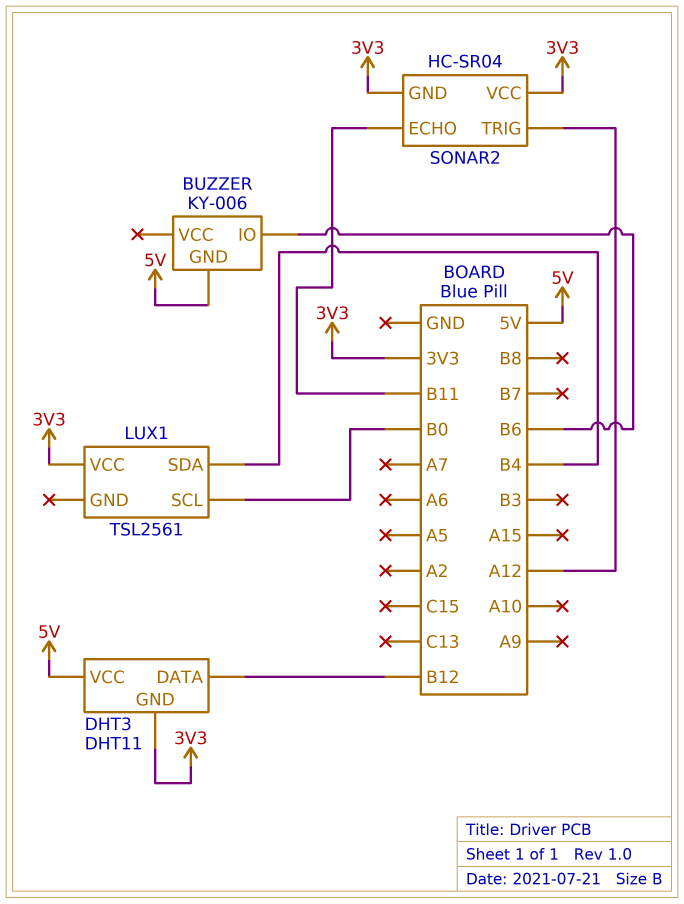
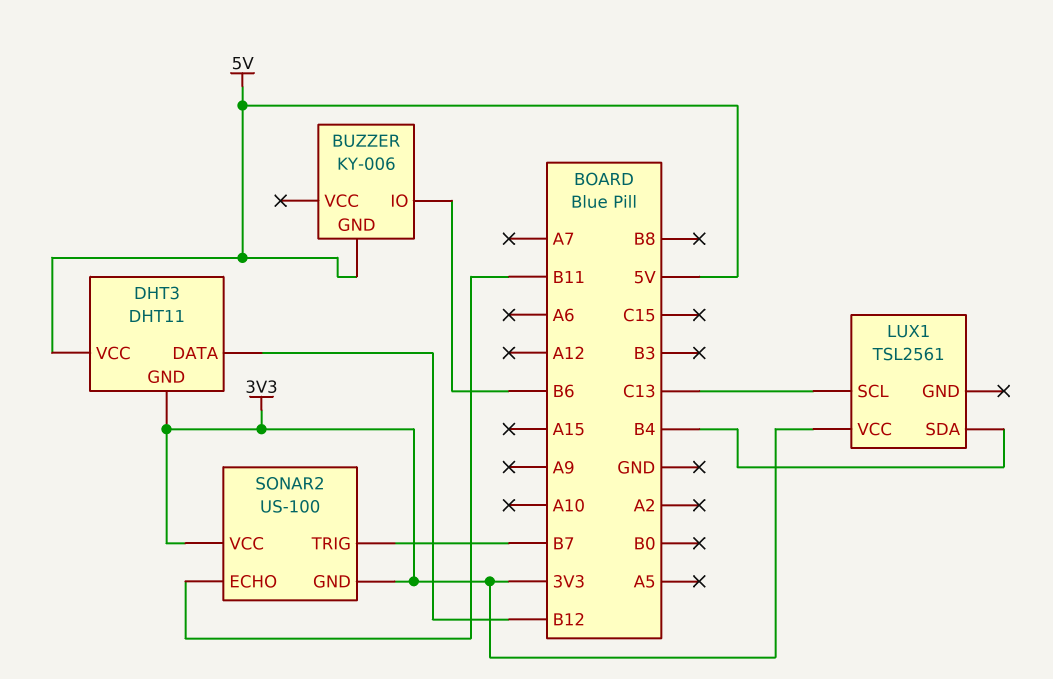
LUX1 pin SCL: B0 -> C13
SONAR2: HC-SR04 -> US-100
SONAR2 pin TRIG: A12 -> B7

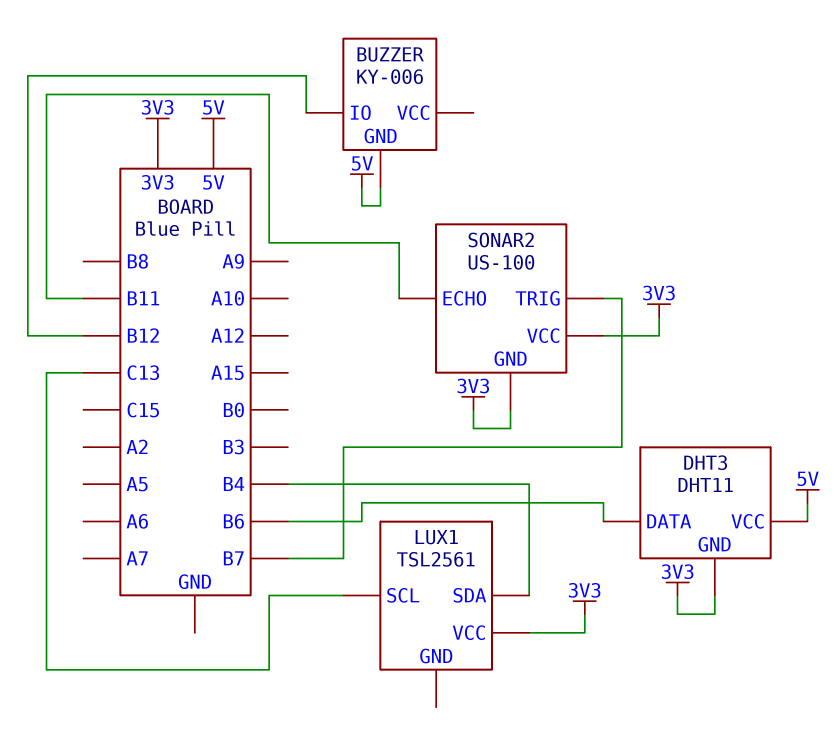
BUZZER pin IO: B6 -> B12
DHT3 pin DATA: B12 -> B6

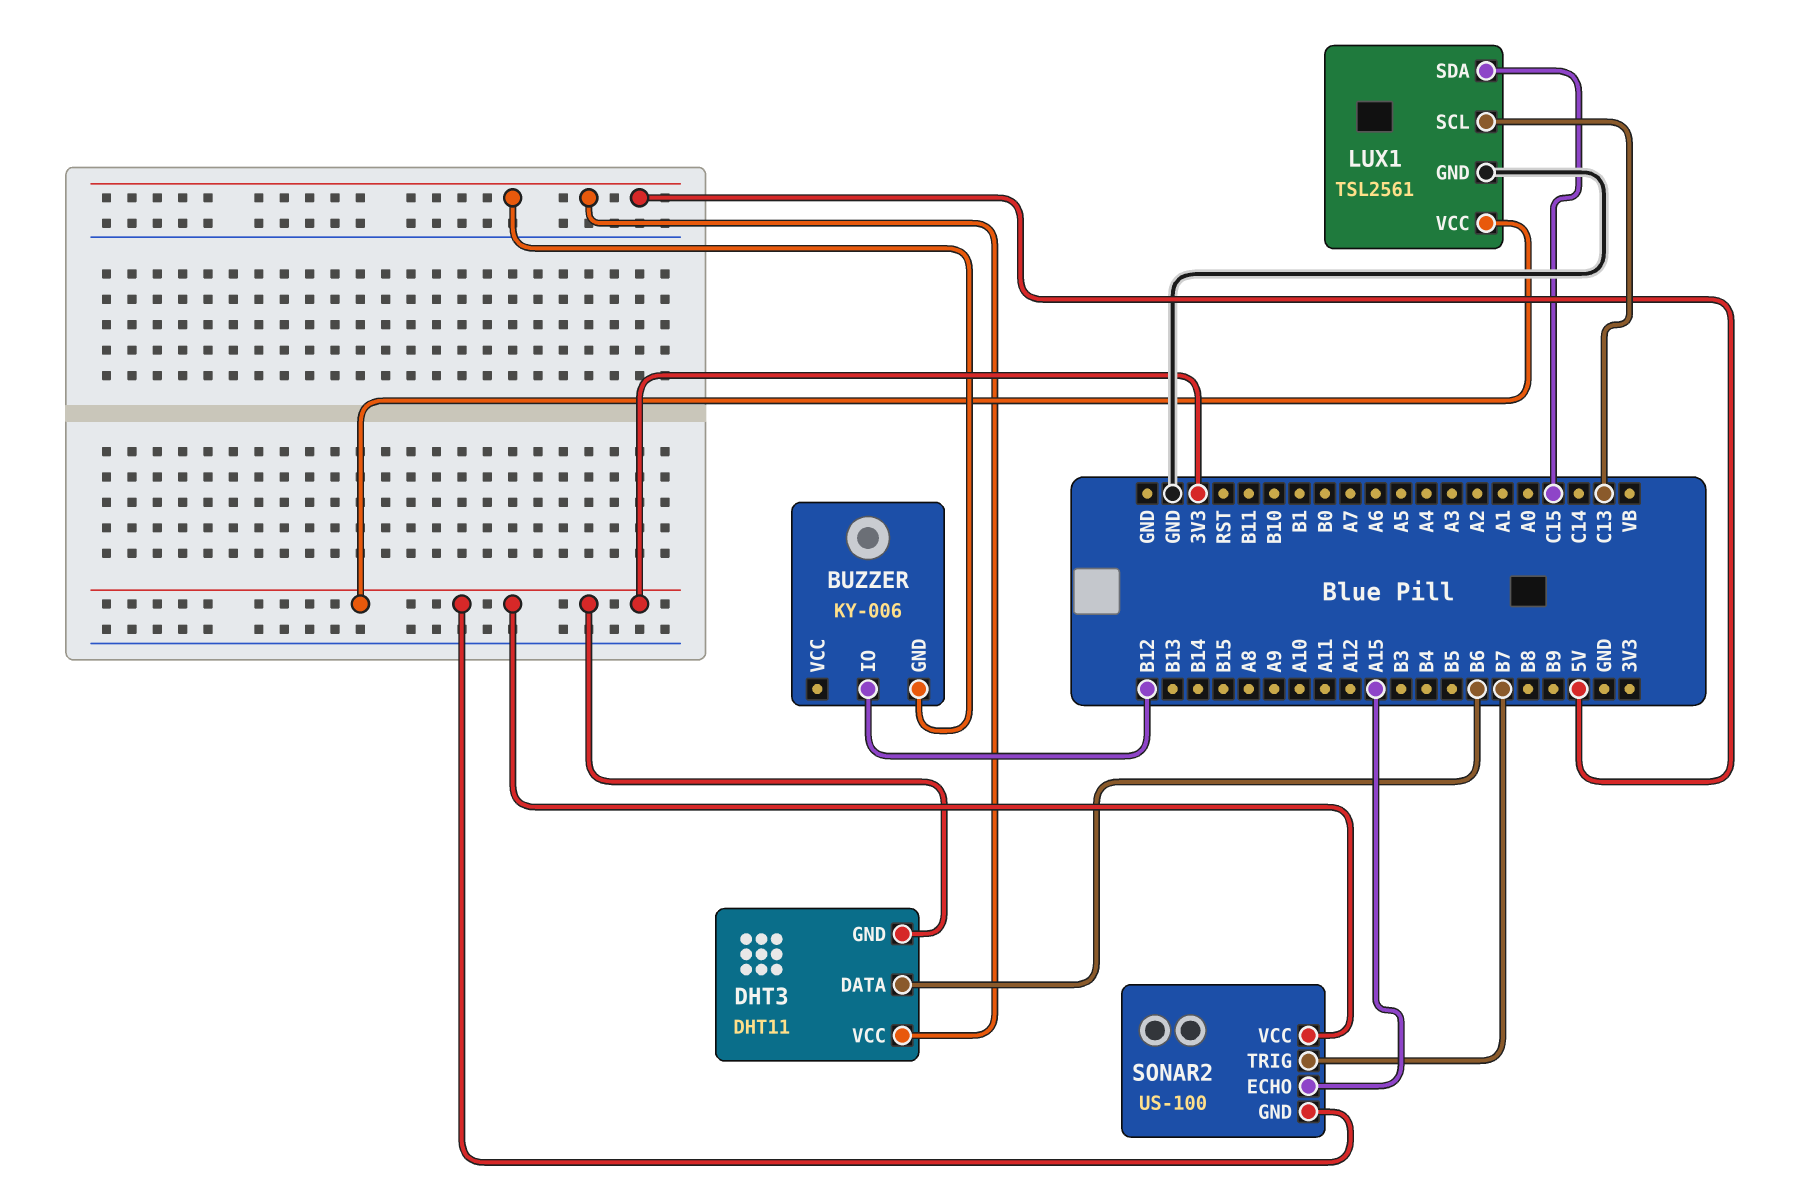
LUX1 pin GND: none -> GND
LUX1 pin SDA: B4 -> C15
SONAR2 pin ECHO: B11 -> A15

